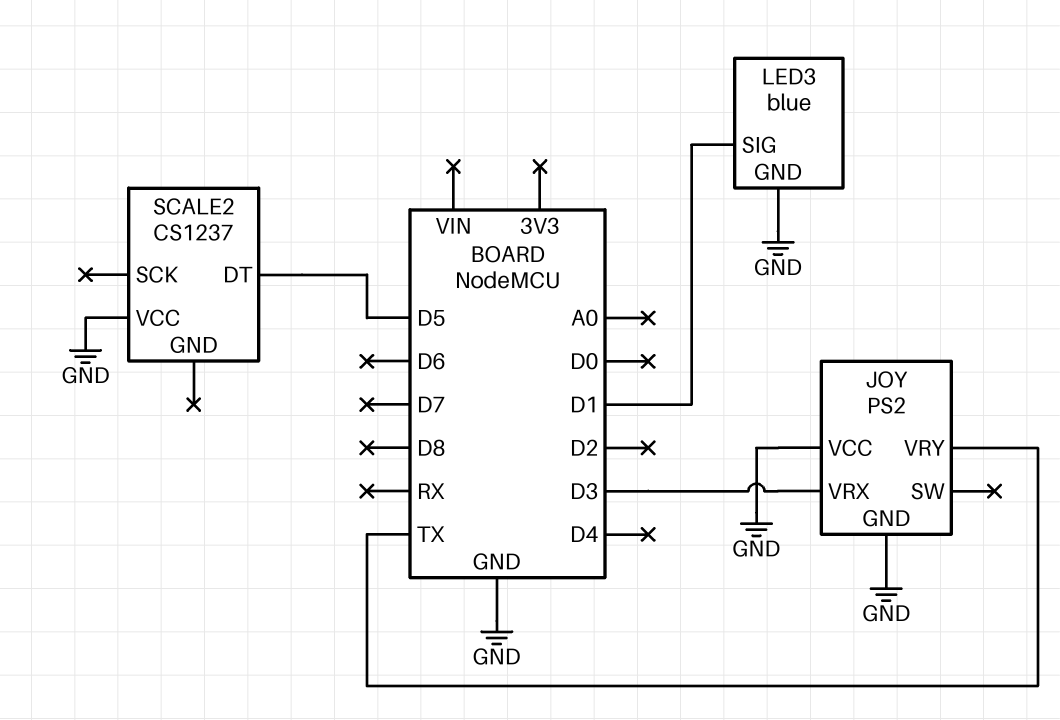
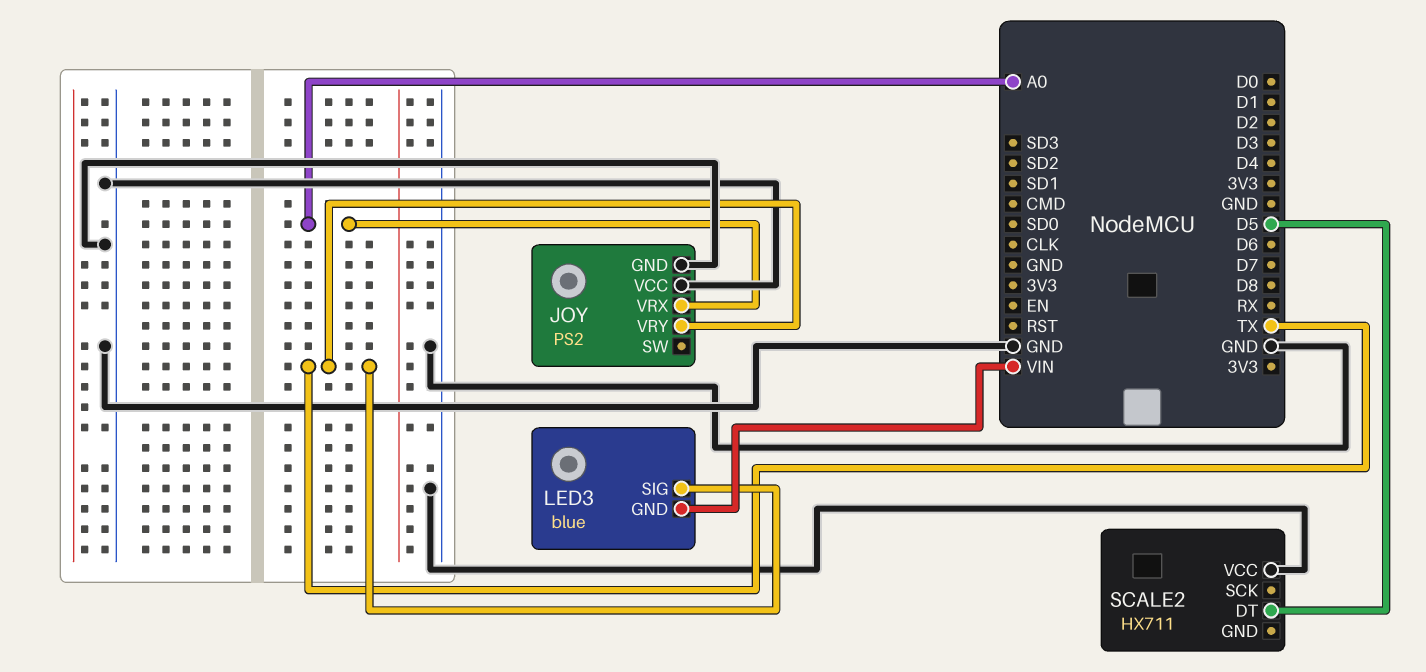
JOY pin VRX: D3 -> A0
LED3 pin GND: GND -> VIN
LED3 pin SIG: D1 -> TX
SCALE2: CS1237 -> HX711

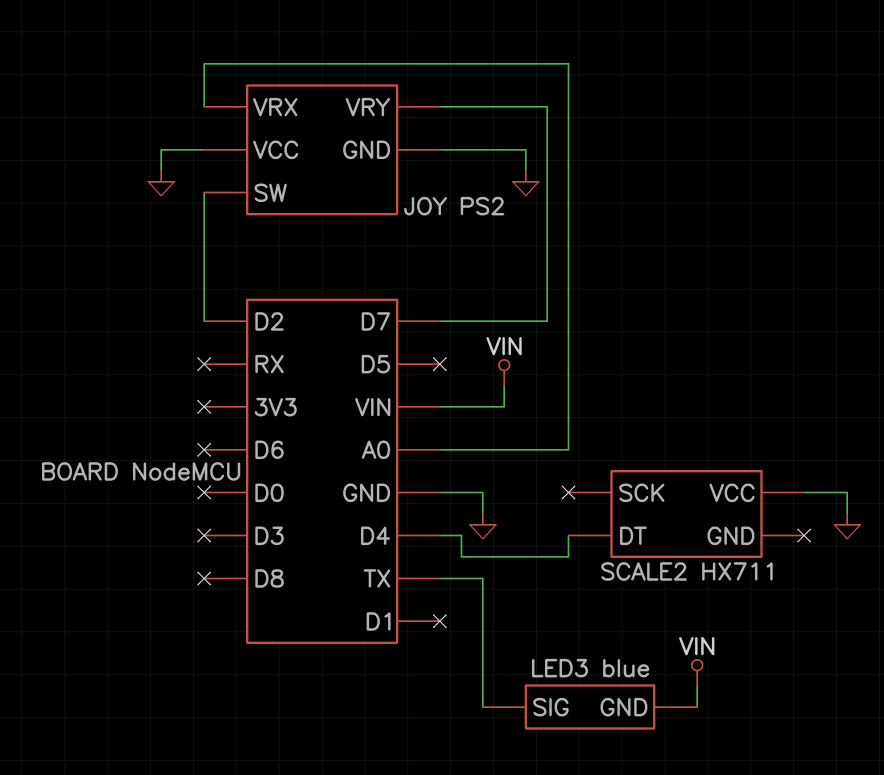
JOY pin SW: none -> D2
JOY pin VRY: TX -> D7
SCALE2 pin DT: D5 -> D4

